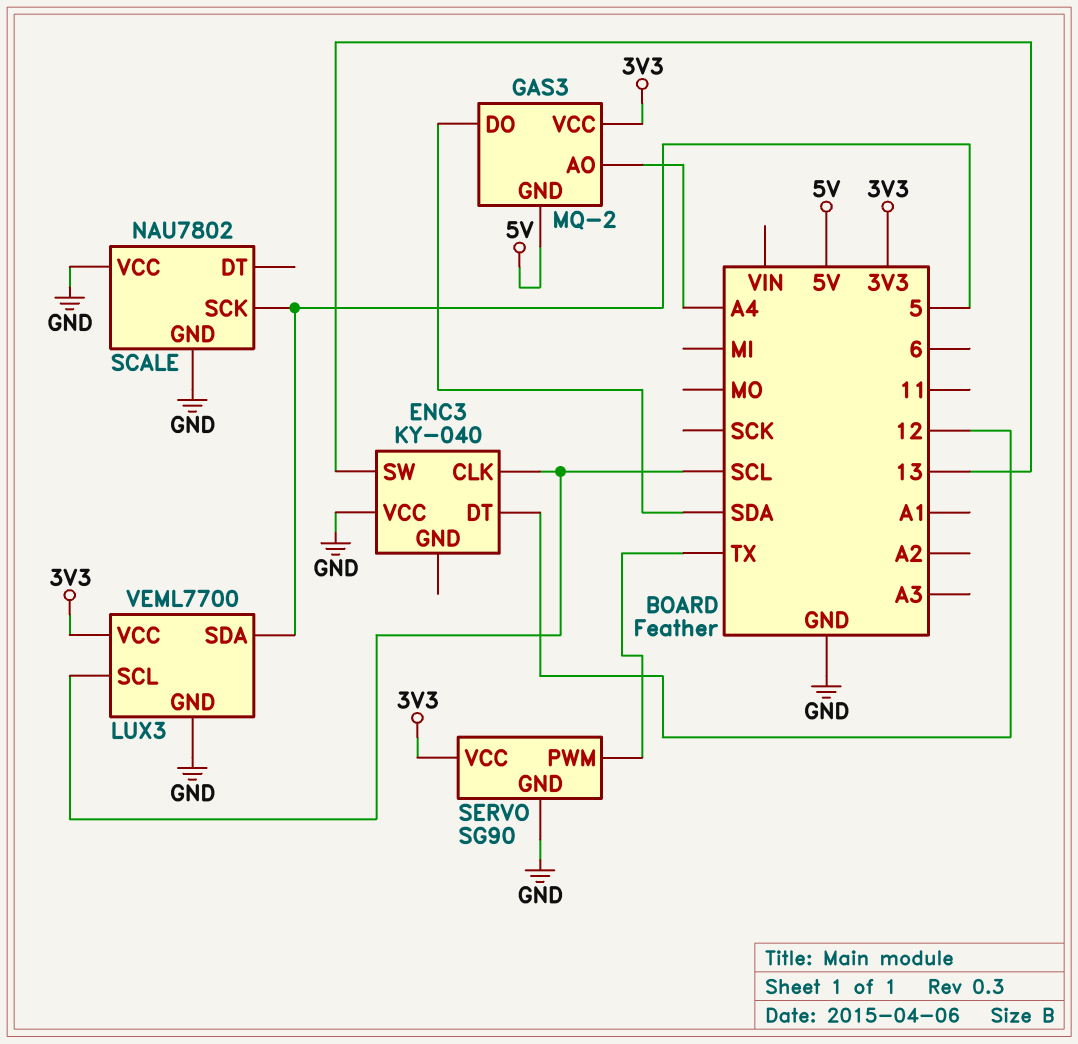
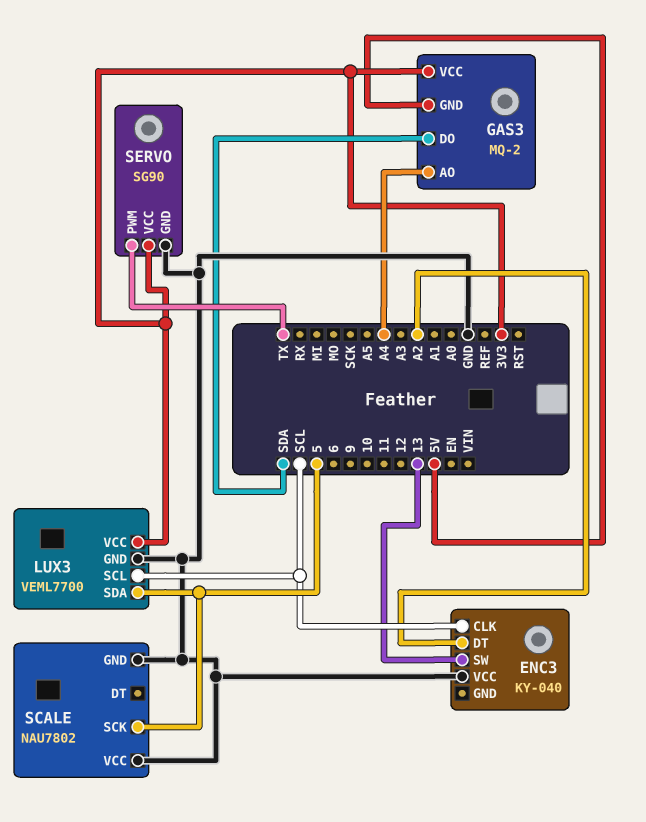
ENC3 pin DT: 12 -> A2

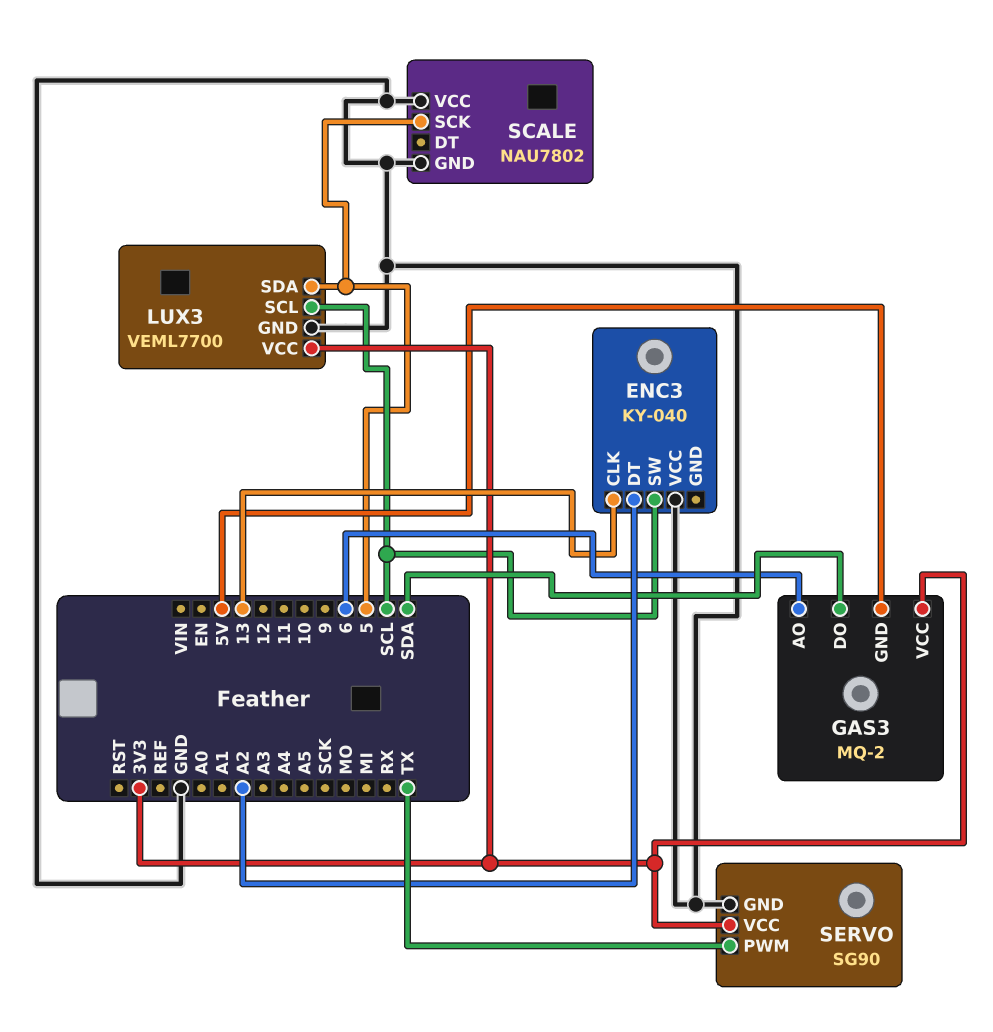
ENC3 pin CLK: SCL -> 13
ENC3 pin SW: 13 -> SCL
GAS3 pin AO: A4 -> 6

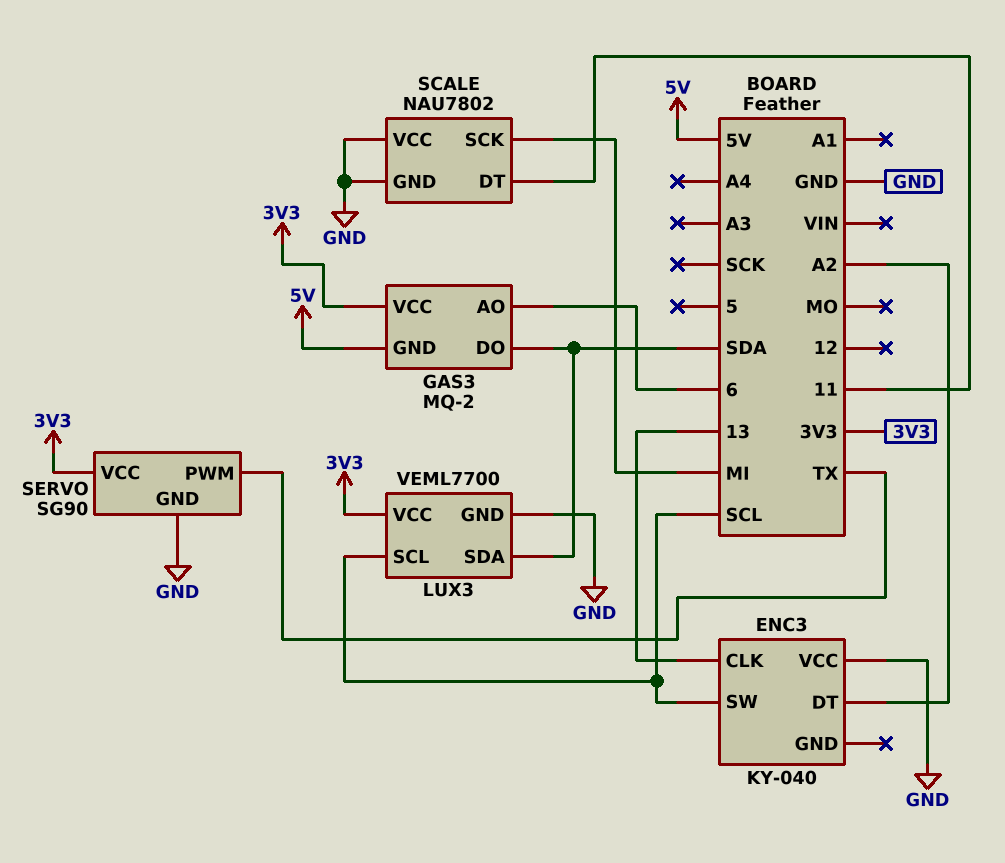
LUX3 pin SDA: 5 -> SDA
SCALE pin DT: none -> 11
SCALE pin SCK: 5 -> MI

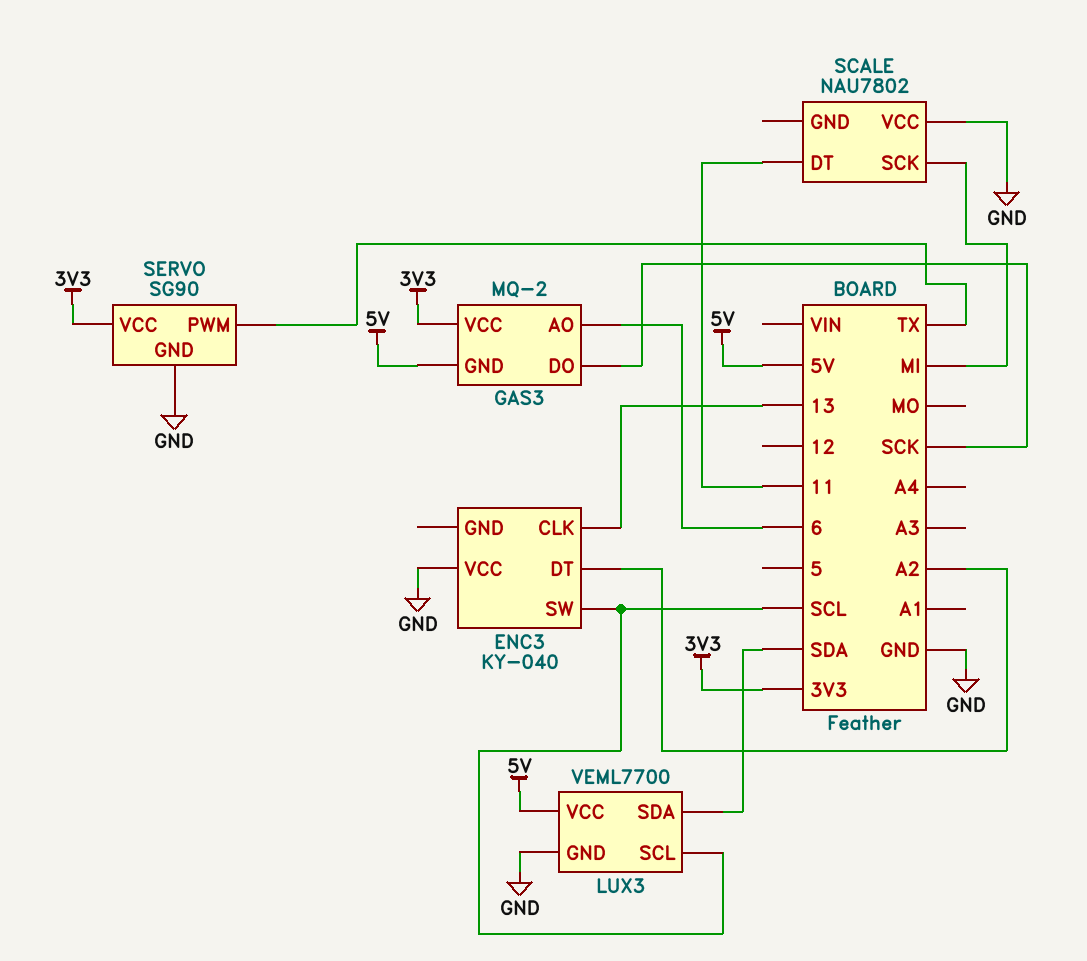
GAS3 pin DO: SDA -> SCK
LUX3 pin VCC: 3V3 -> 5V
SCALE pin GND: GND -> none

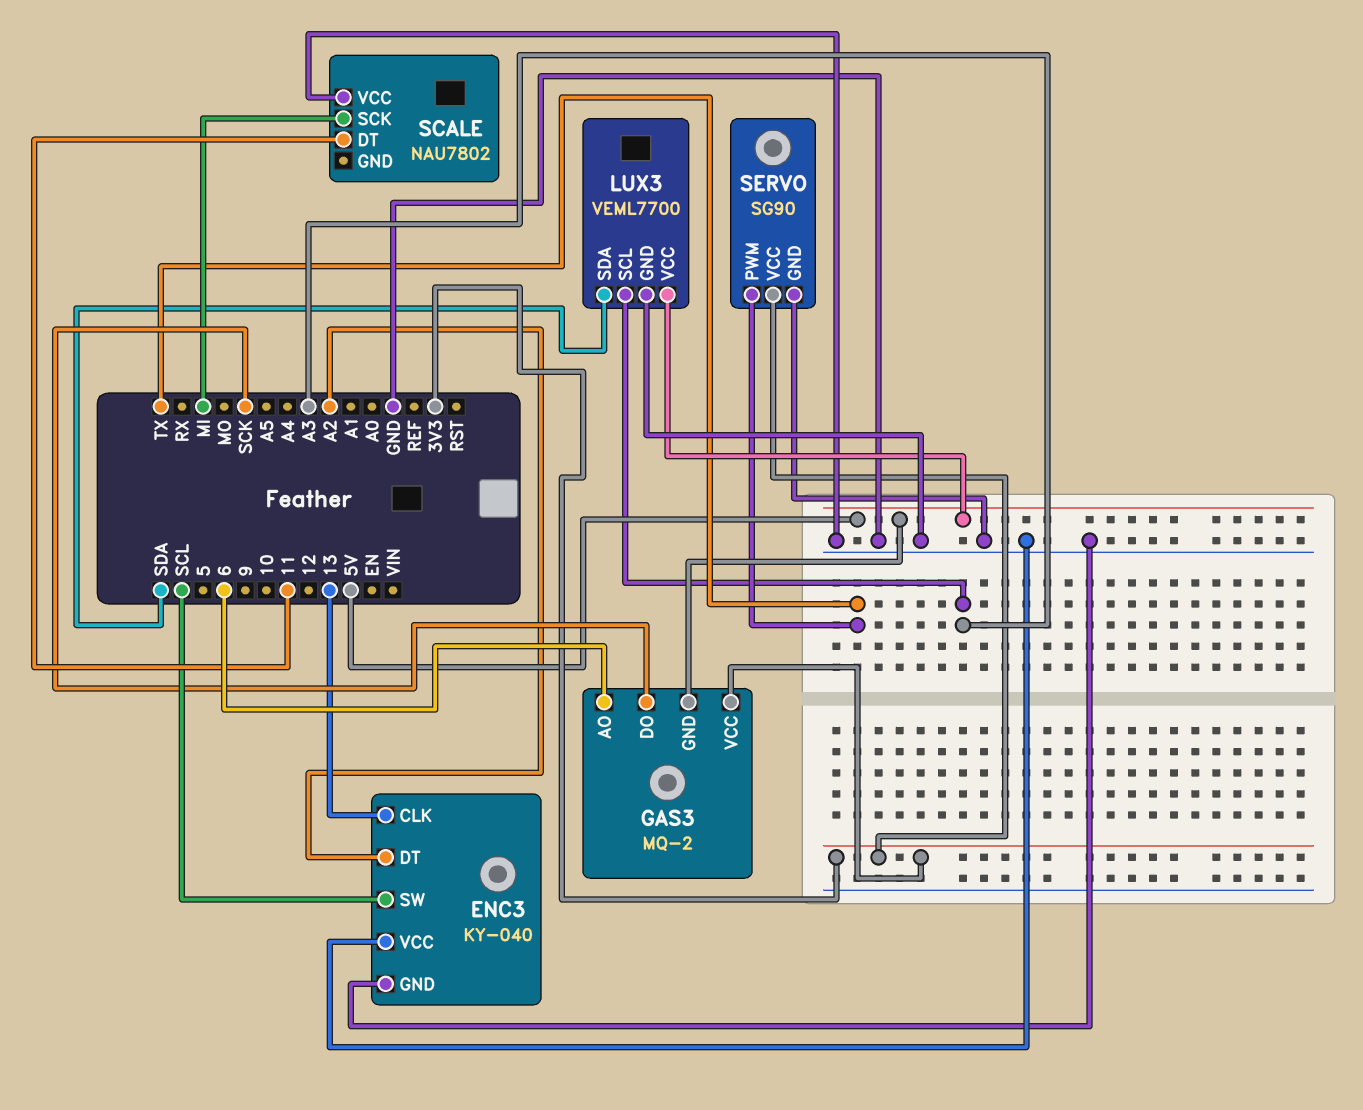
ENC3 pin GND: none -> GND
LUX3 pin SCL: SCL -> A3

